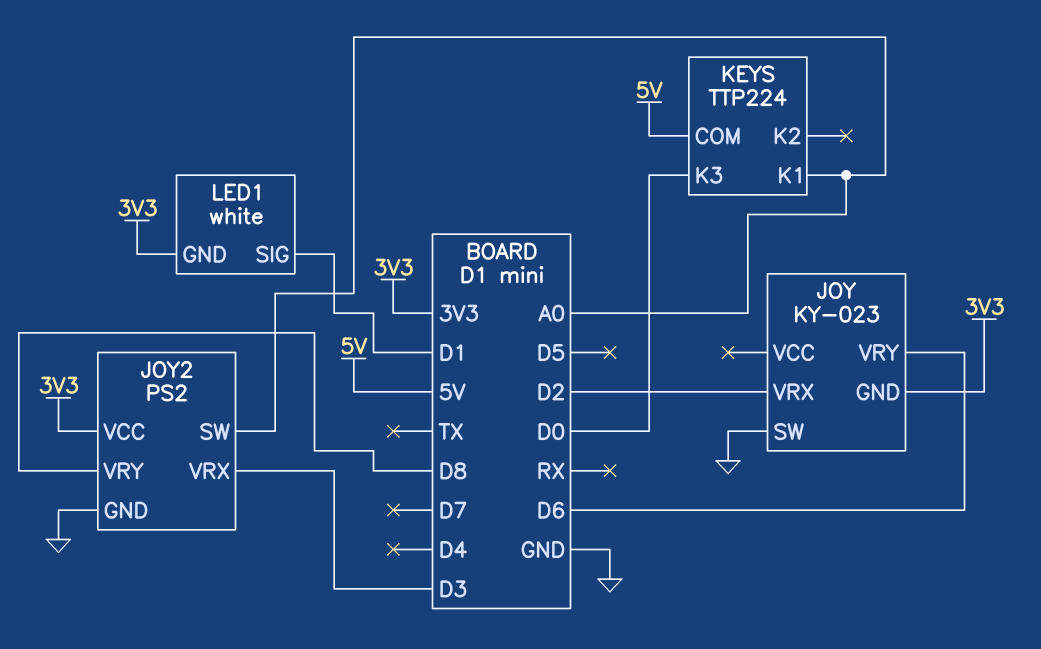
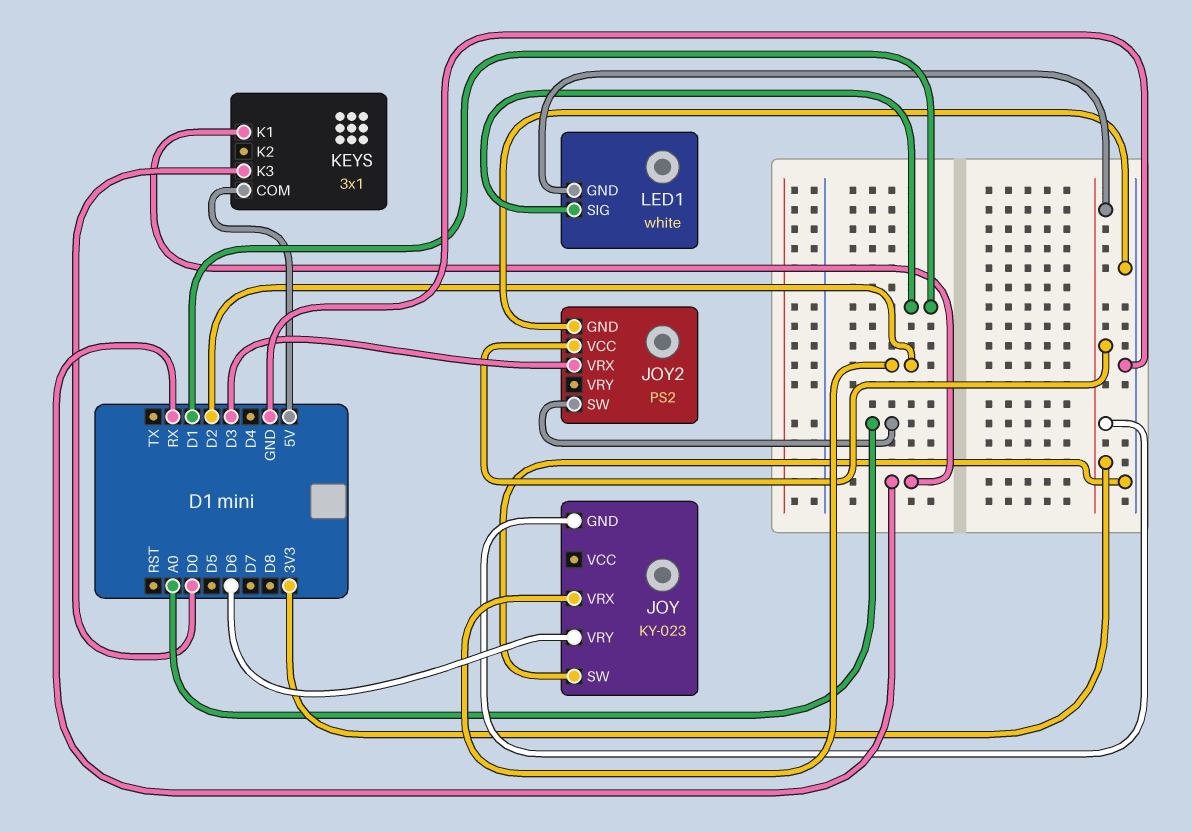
JOY2 pin VRY: D8 -> none
KEYS: TTP224 -> 3x1
KEYS pin K1: A0 -> RX

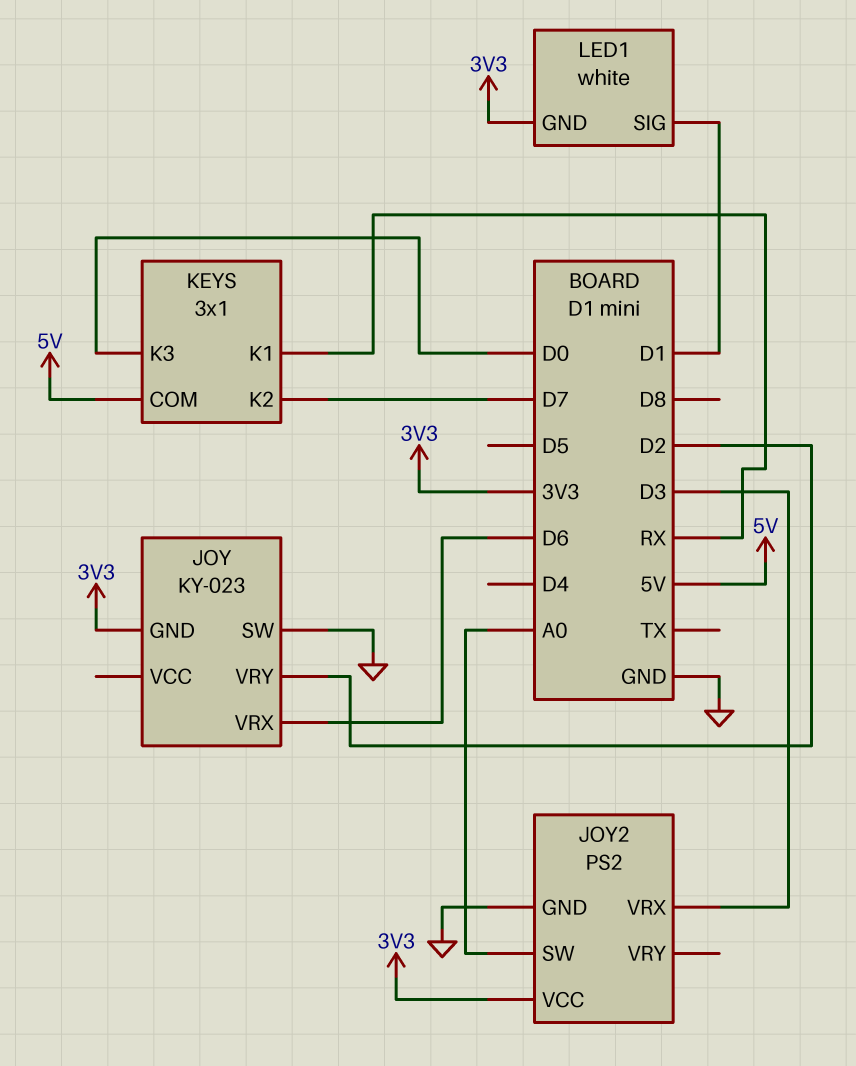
JOY pin VRX: D2 -> D6
JOY pin VRY: D6 -> D2
KEYS pin K2: none -> D7

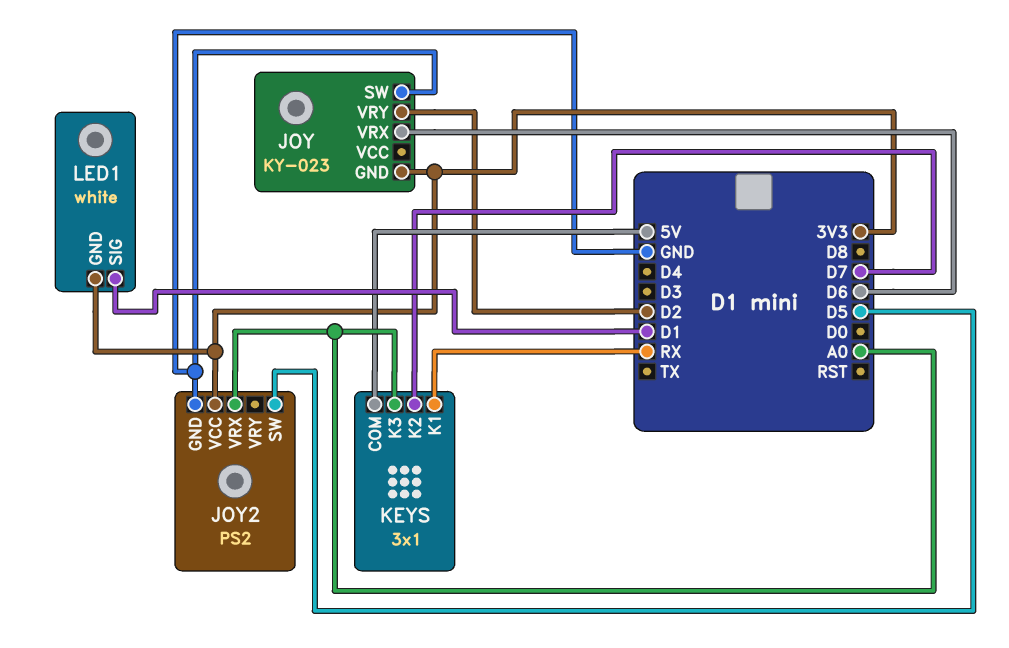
JOY2 pin SW: A0 -> D5
JOY2 pin VRX: D3 -> A0
KEYS pin K3: D0 -> A0

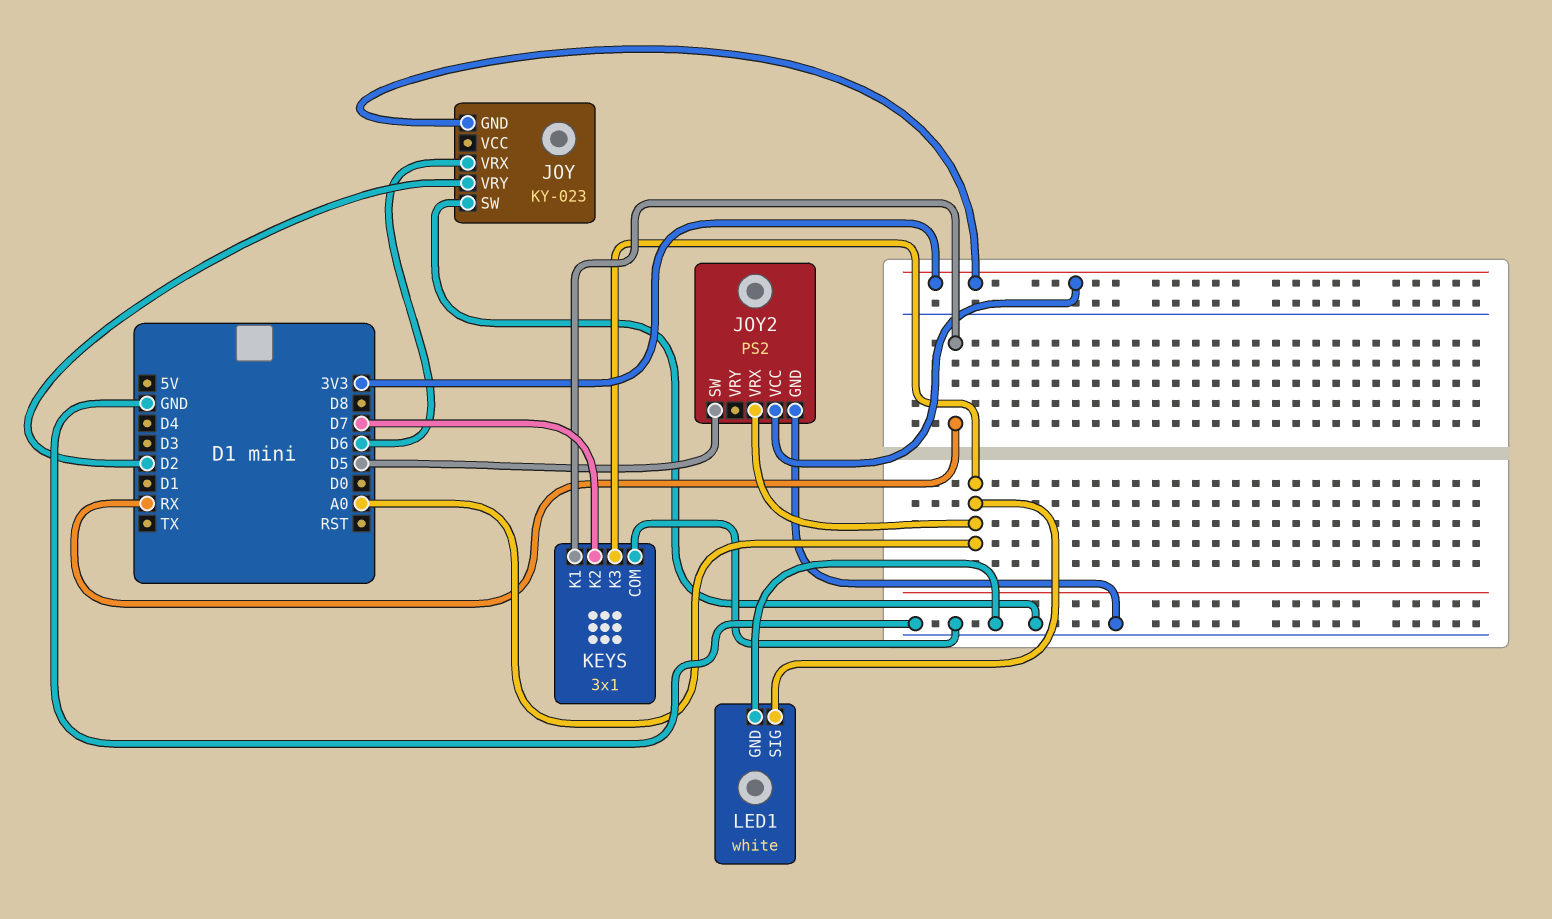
KEYS pin COM: 5V -> GND
LED1 pin GND: 3V3 -> GND
LED1 pin SIG: D1 -> A0

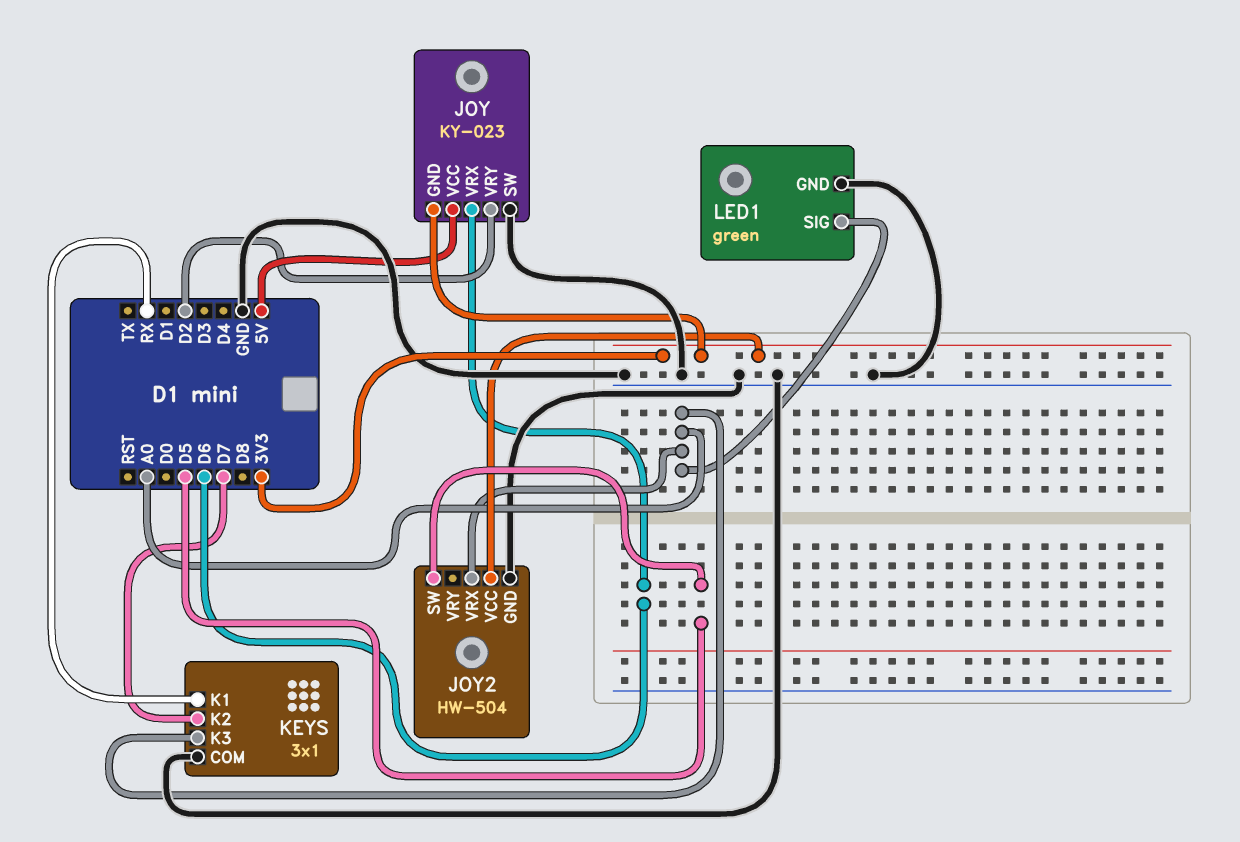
JOY pin VCC: none -> 5V
JOY2: PS2 -> HW-504
LED1: white -> green

